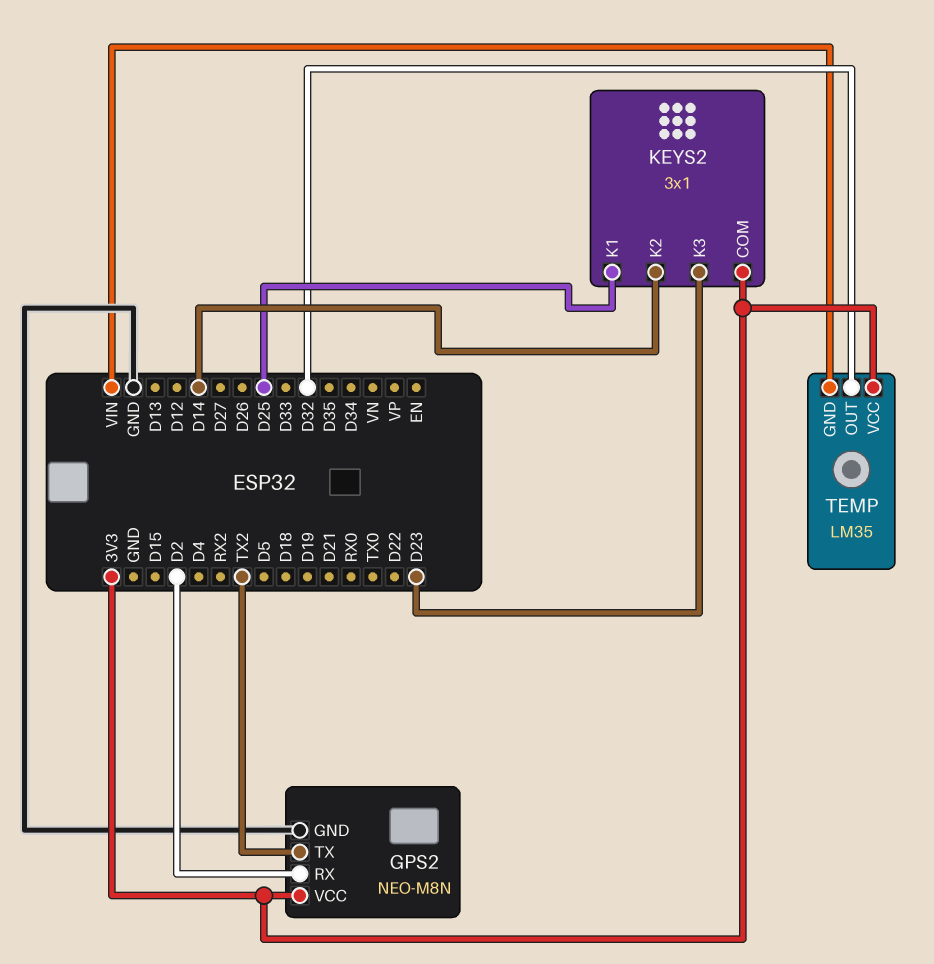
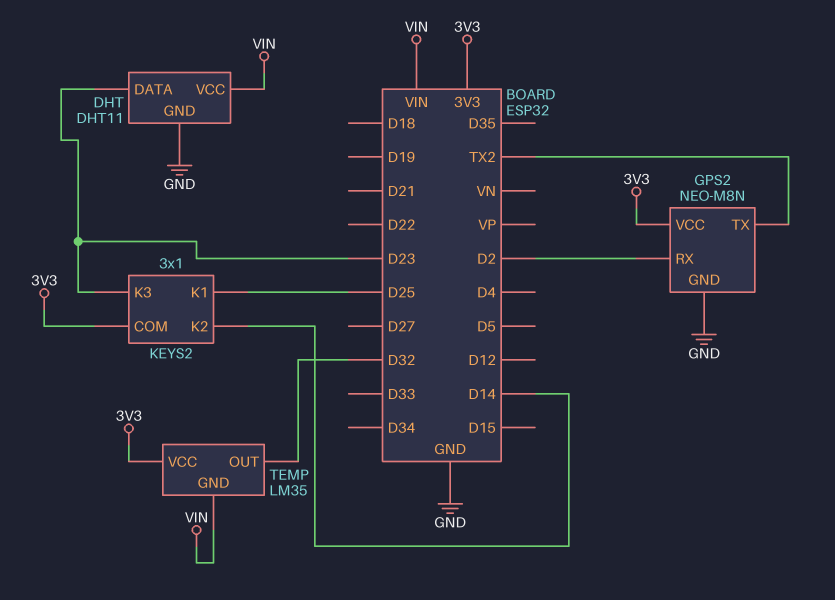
DHT: none -> DHT11
DHT pin DATA: none -> D23
DHT pin GND: none -> GND
DHT pin VCC: none -> VIN

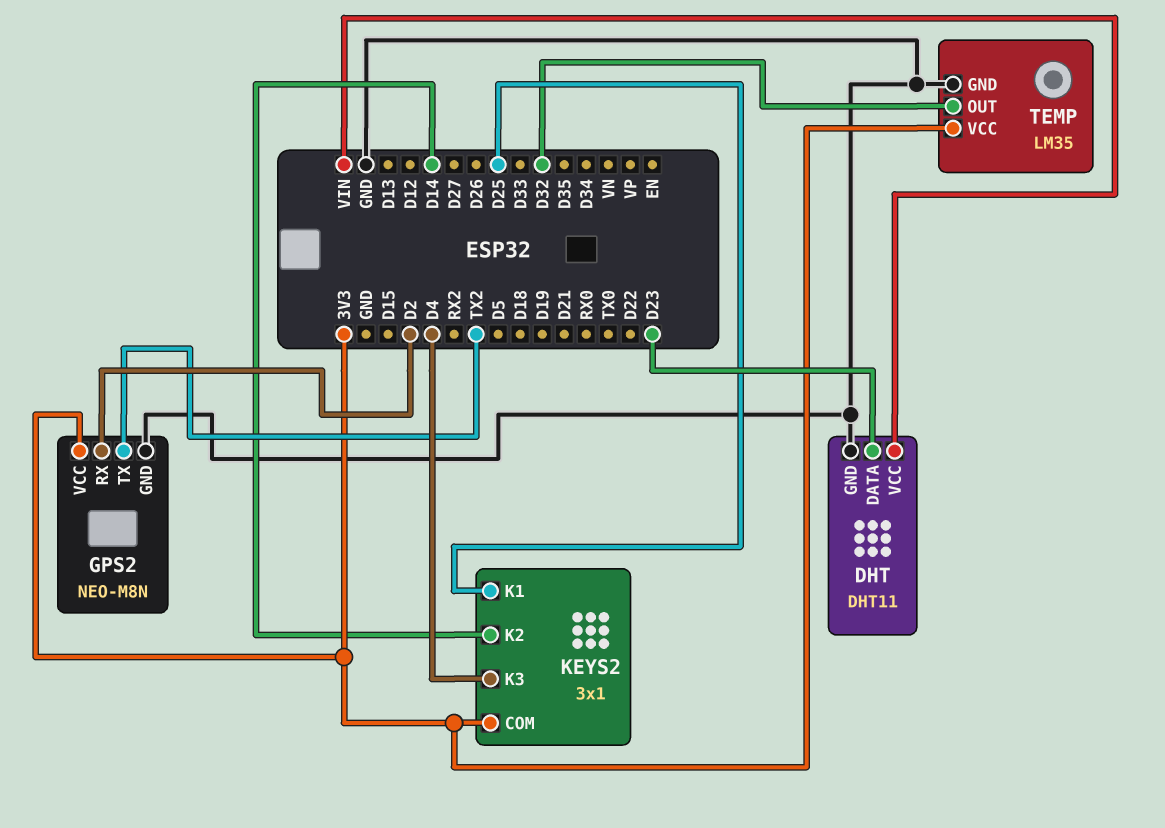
KEYS2 pin K3: D23 -> D4
TEMP pin GND: VIN -> GND

